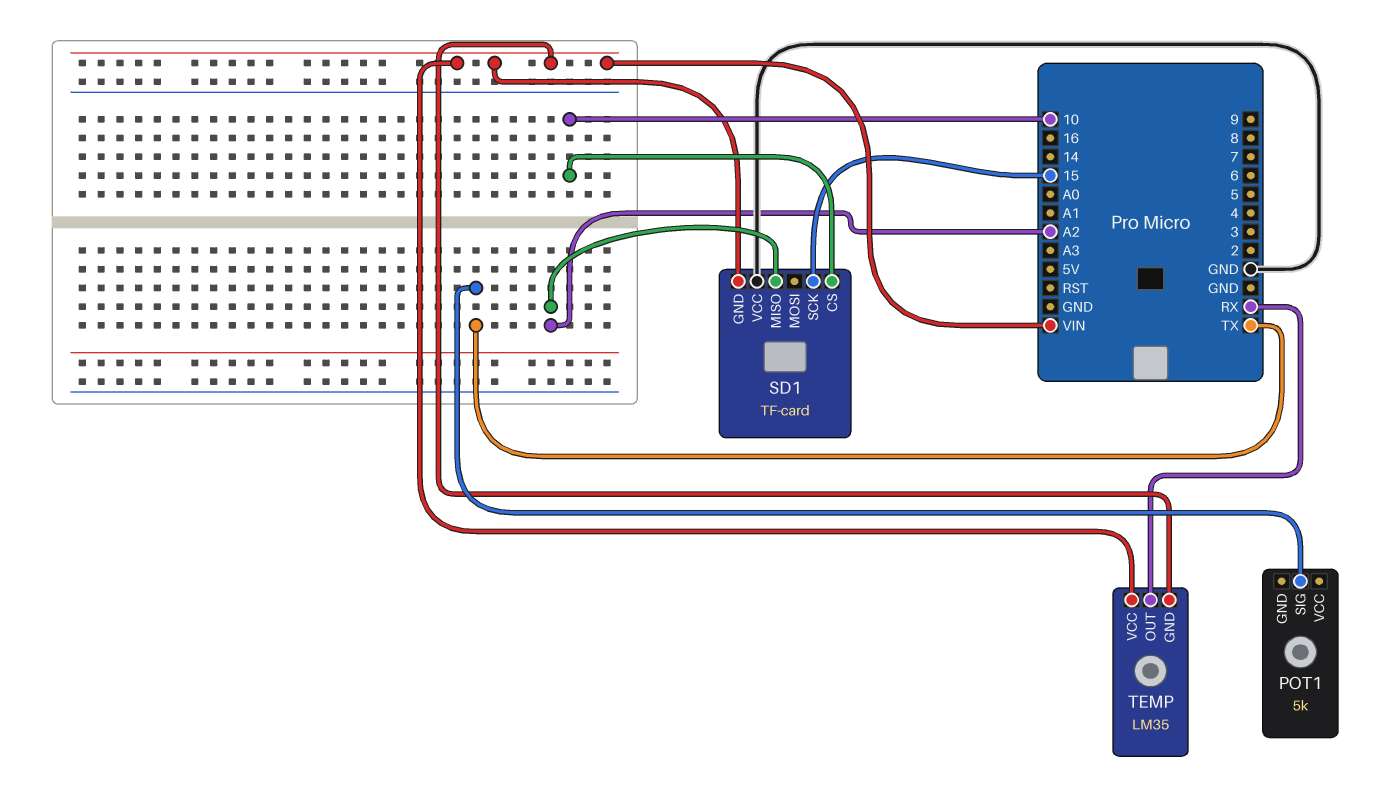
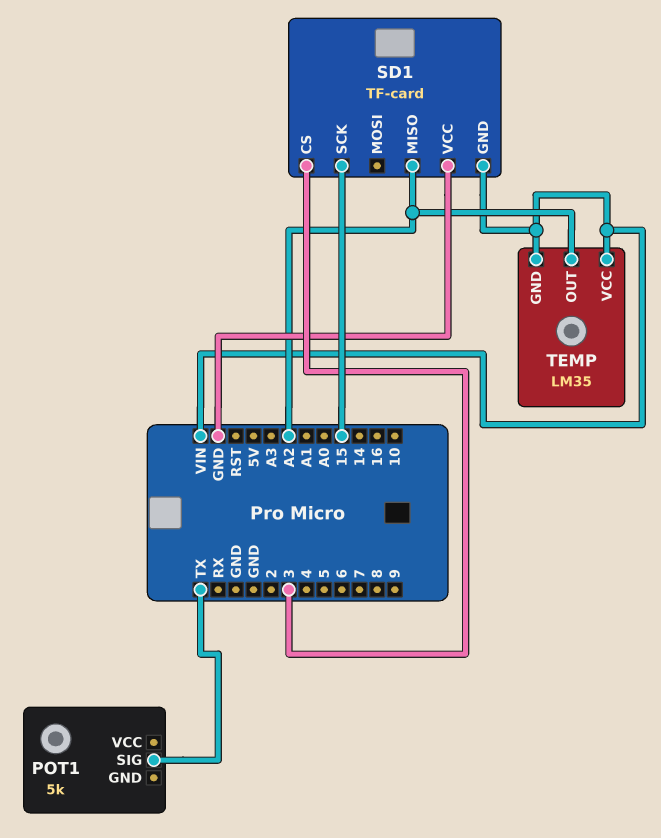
SD1 pin CS: 10 -> 3
TEMP pin OUT: RX -> A2

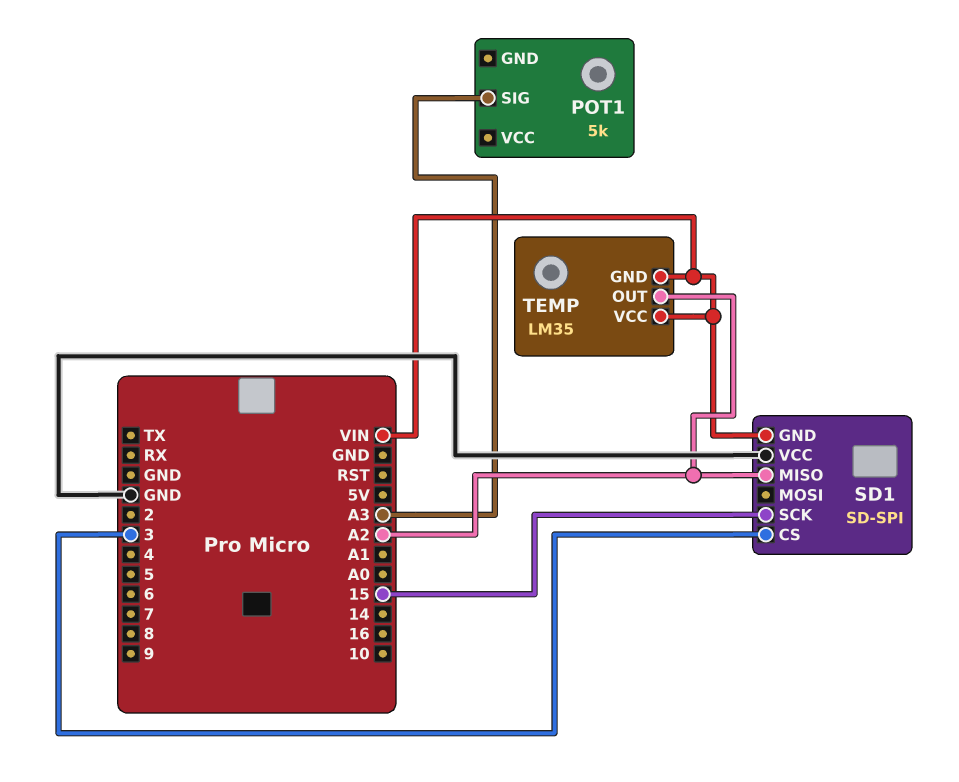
POT1 pin SIG: TX -> A3
SD1: TF-card -> SD-SPI

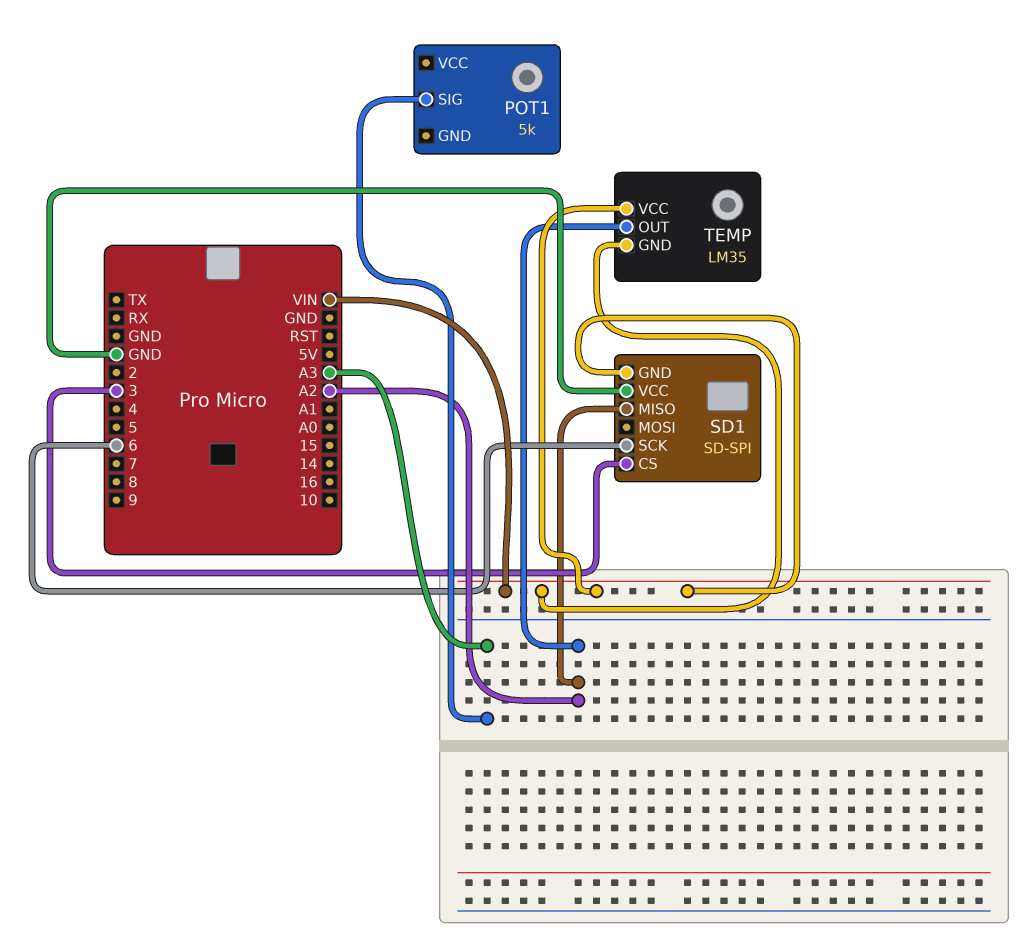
SD1 pin SCK: 15 -> 6

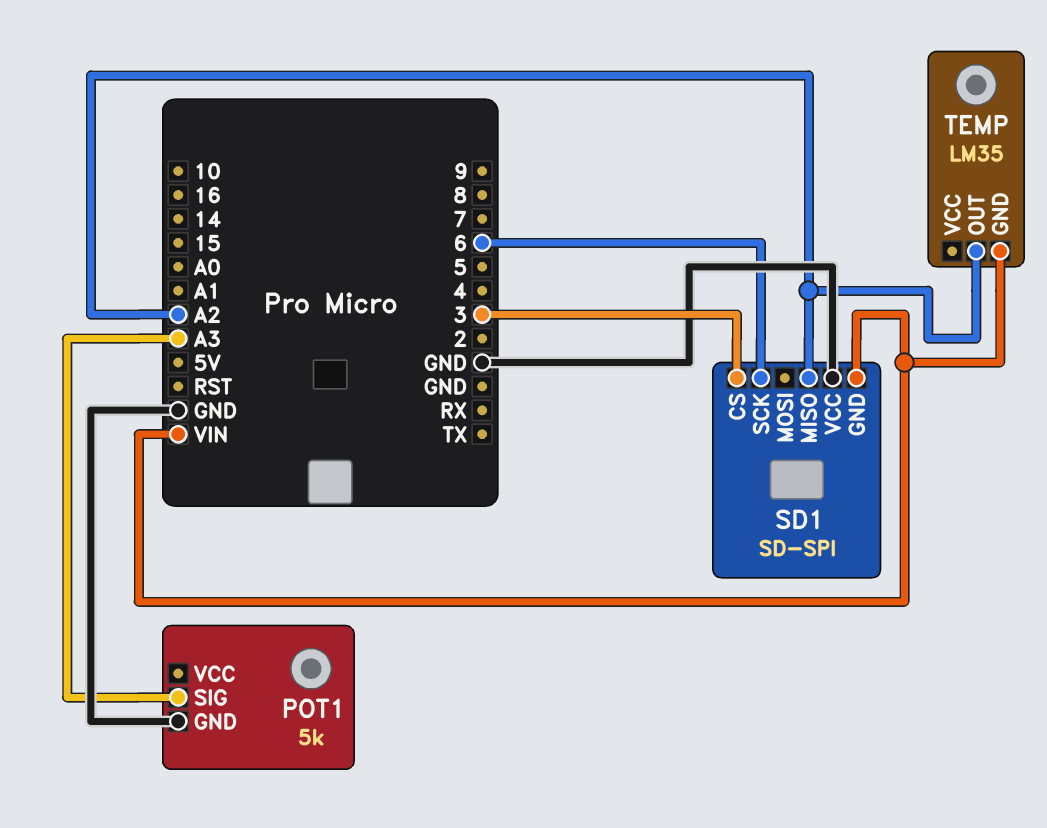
POT1 pin GND: none -> GND
TEMP pin VCC: VIN -> none

